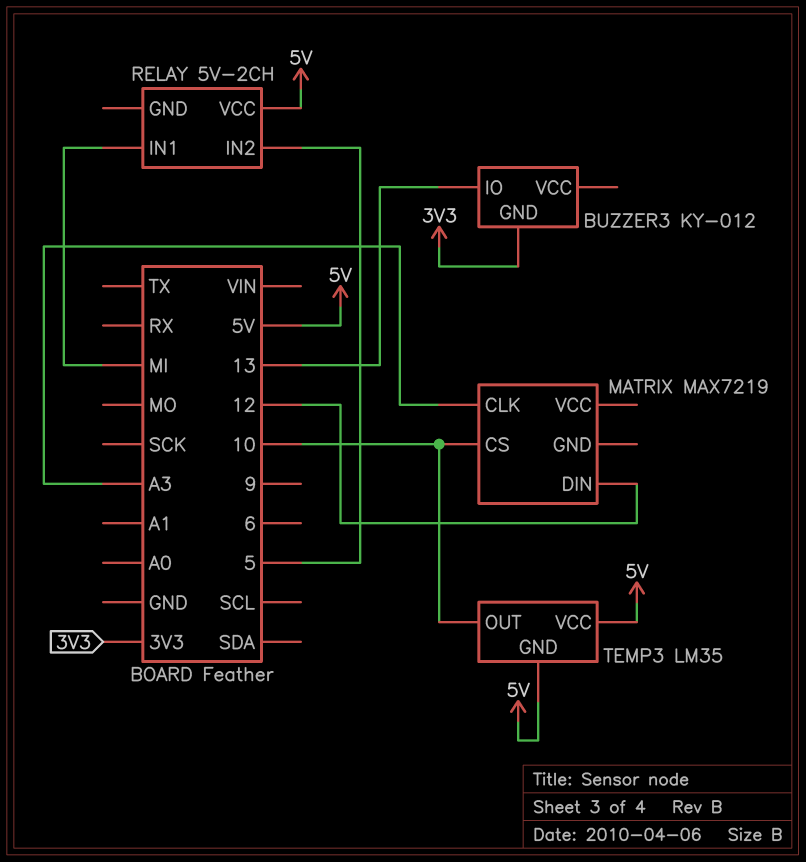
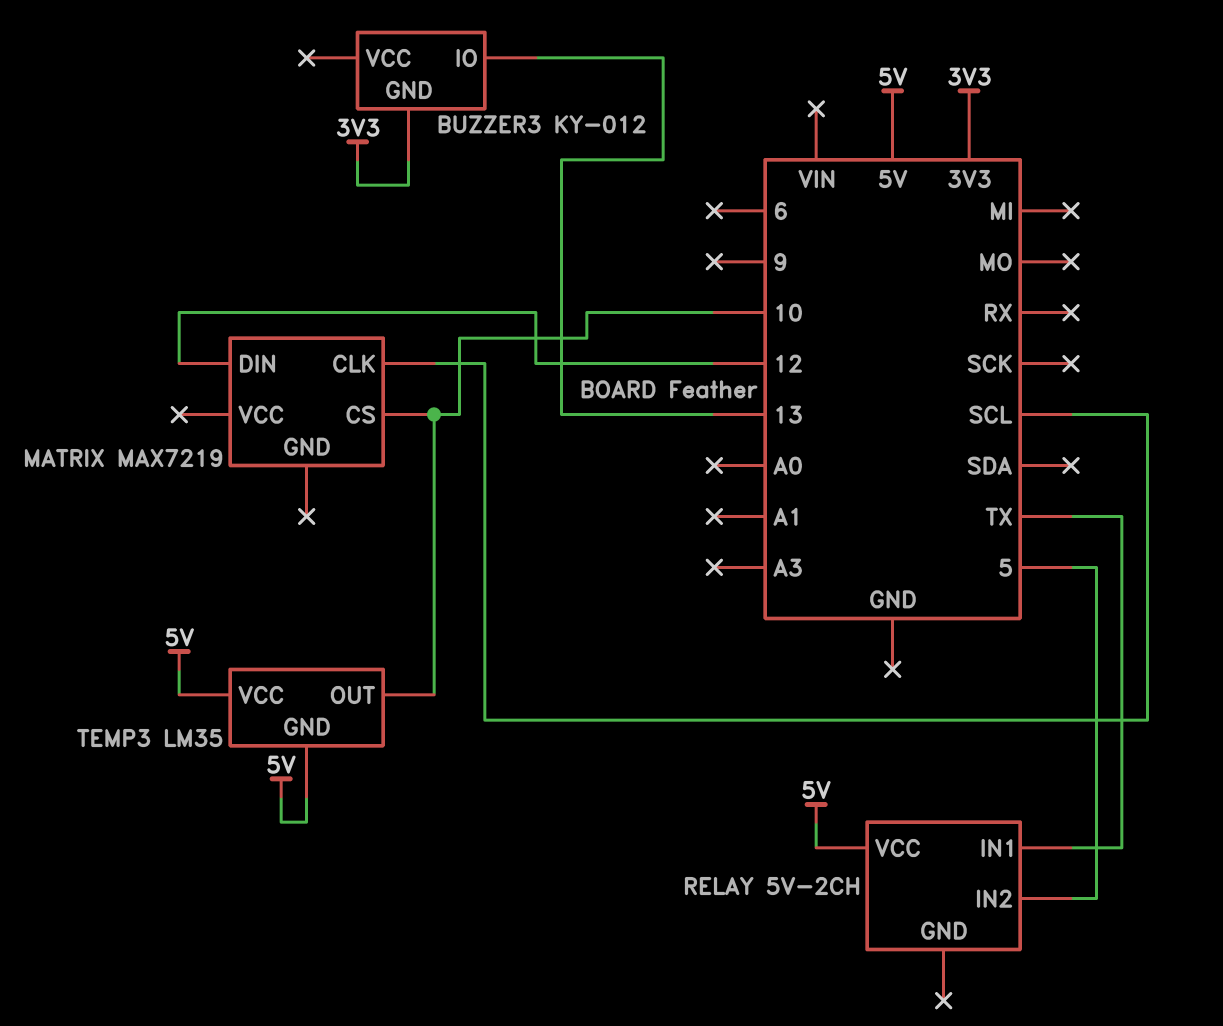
MATRIX pin CLK: A3 -> SCL
RELAY pin IN1: MI -> TX

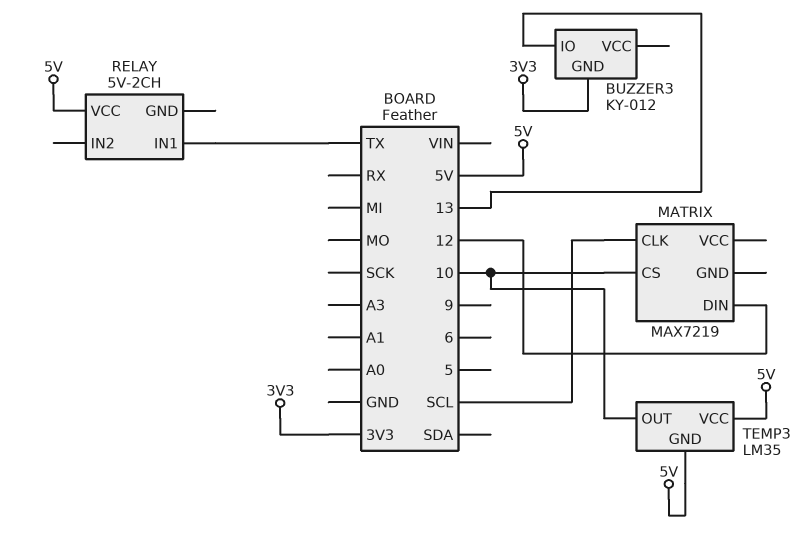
RELAY pin IN2: 5 -> none

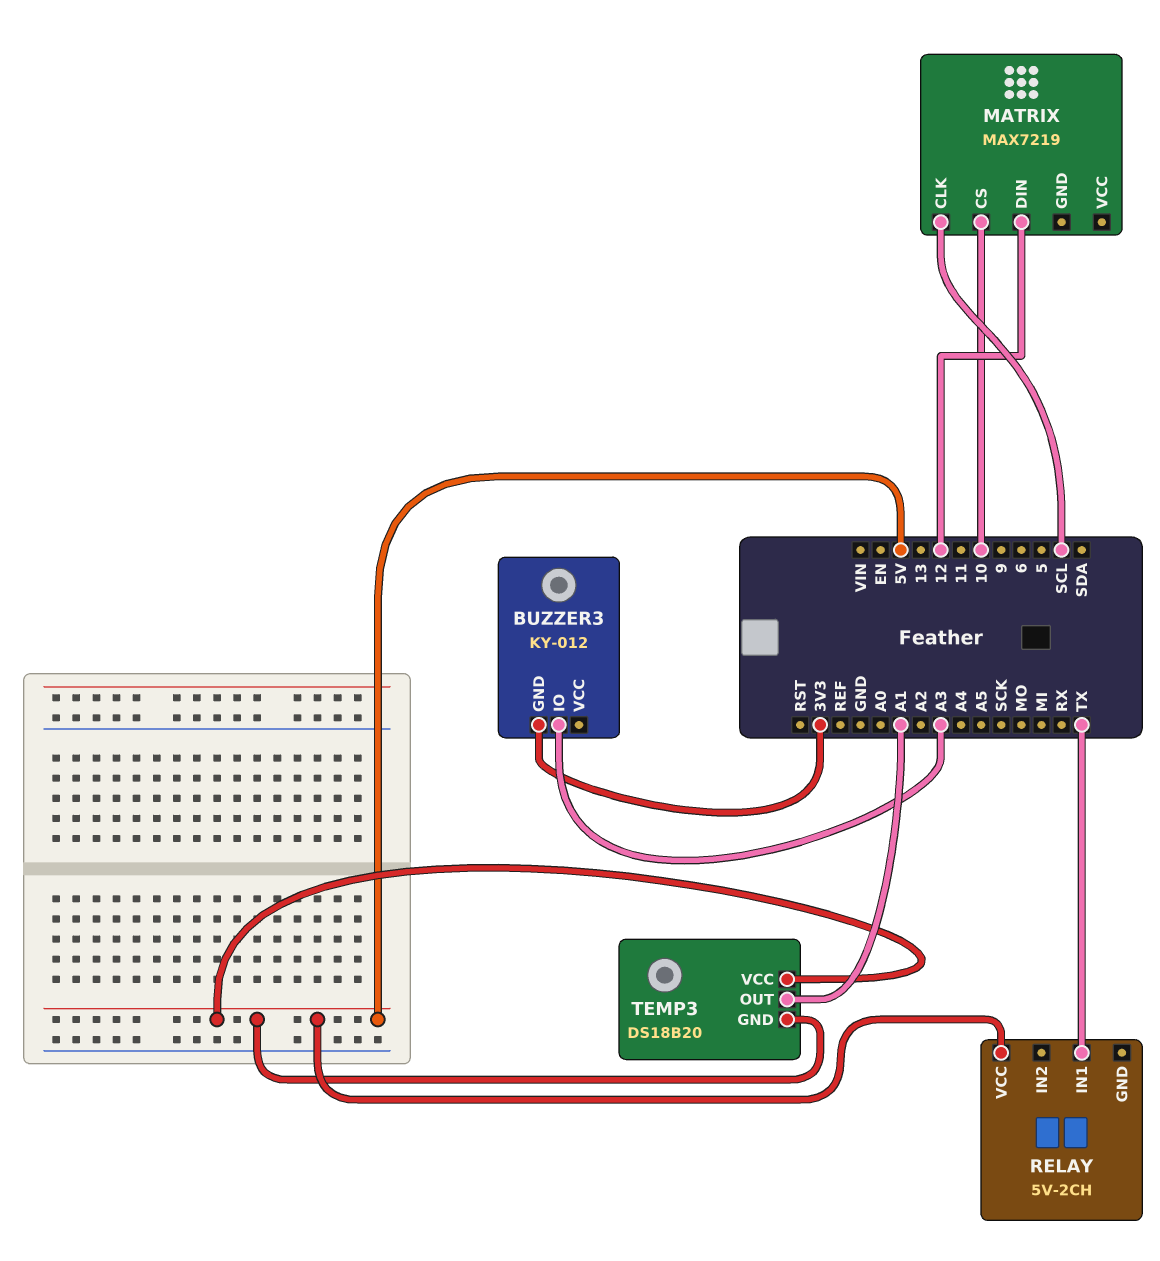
BUZZER3 pin IO: 13 -> A3
TEMP3: LM35 -> DS18B20
TEMP3 pin OUT: 10 -> A1

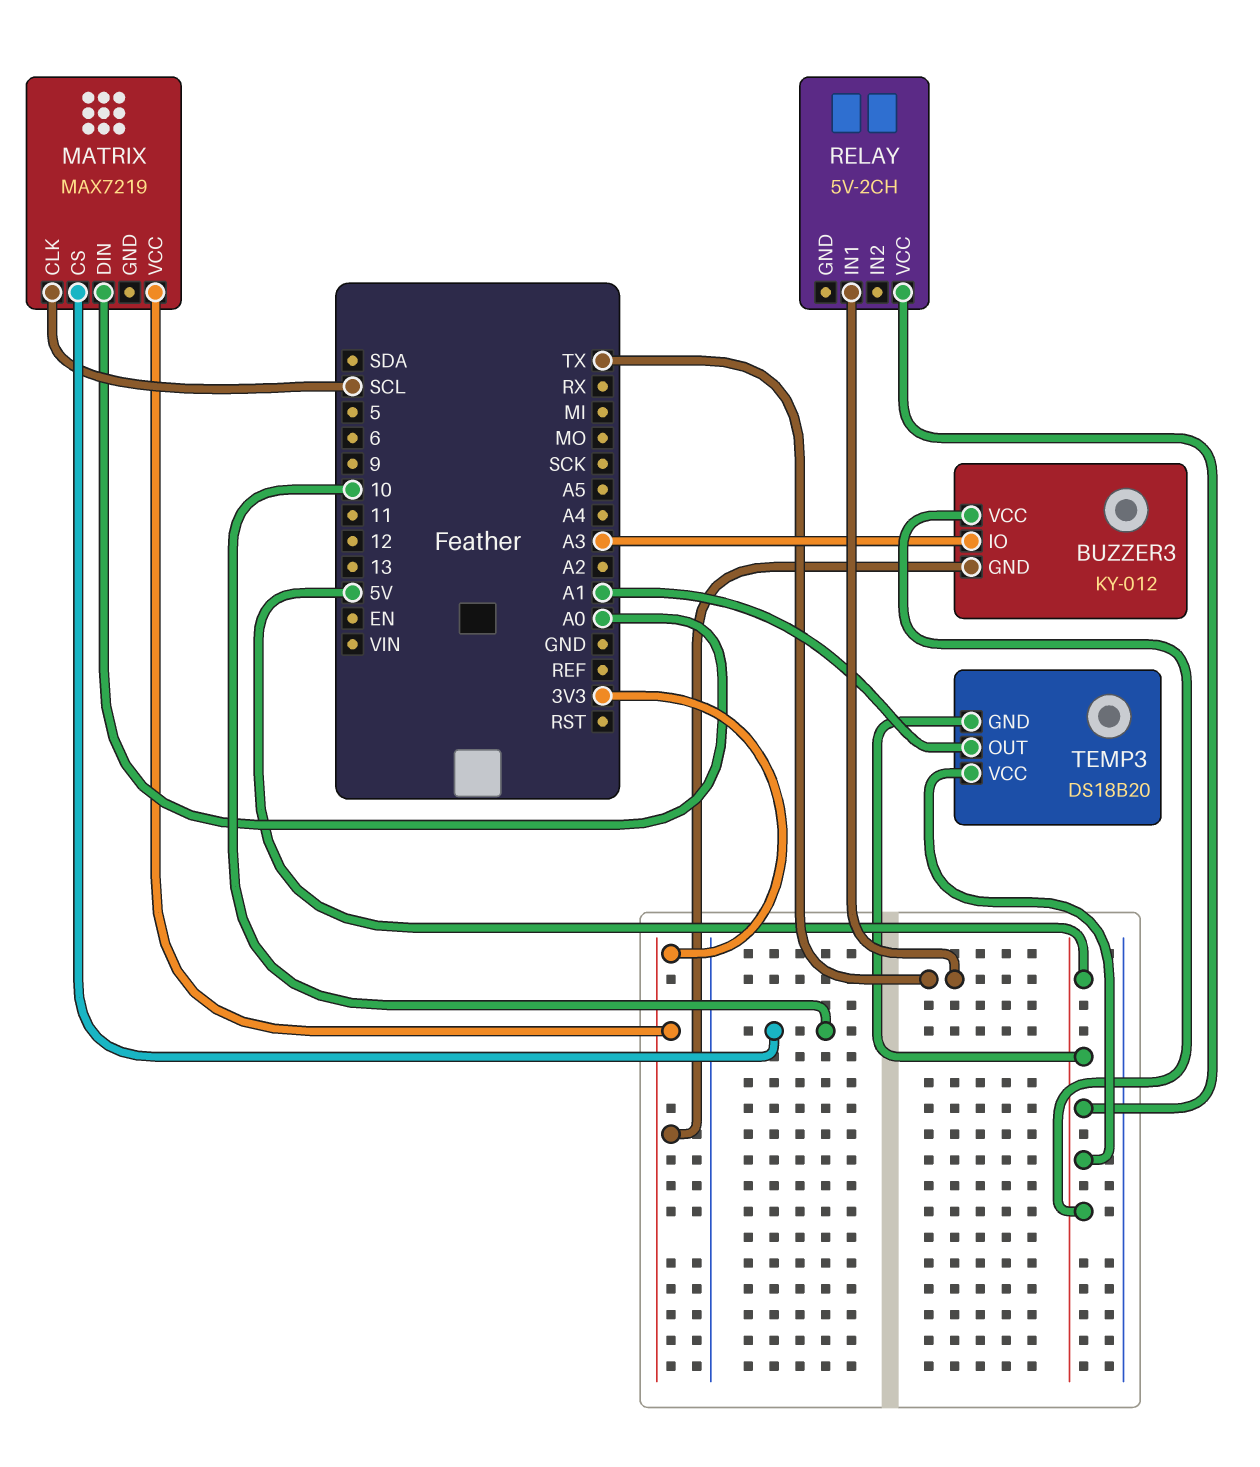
BUZZER3 pin VCC: none -> 5V
MATRIX pin DIN: 12 -> A0
MATRIX pin VCC: none -> 3V3

